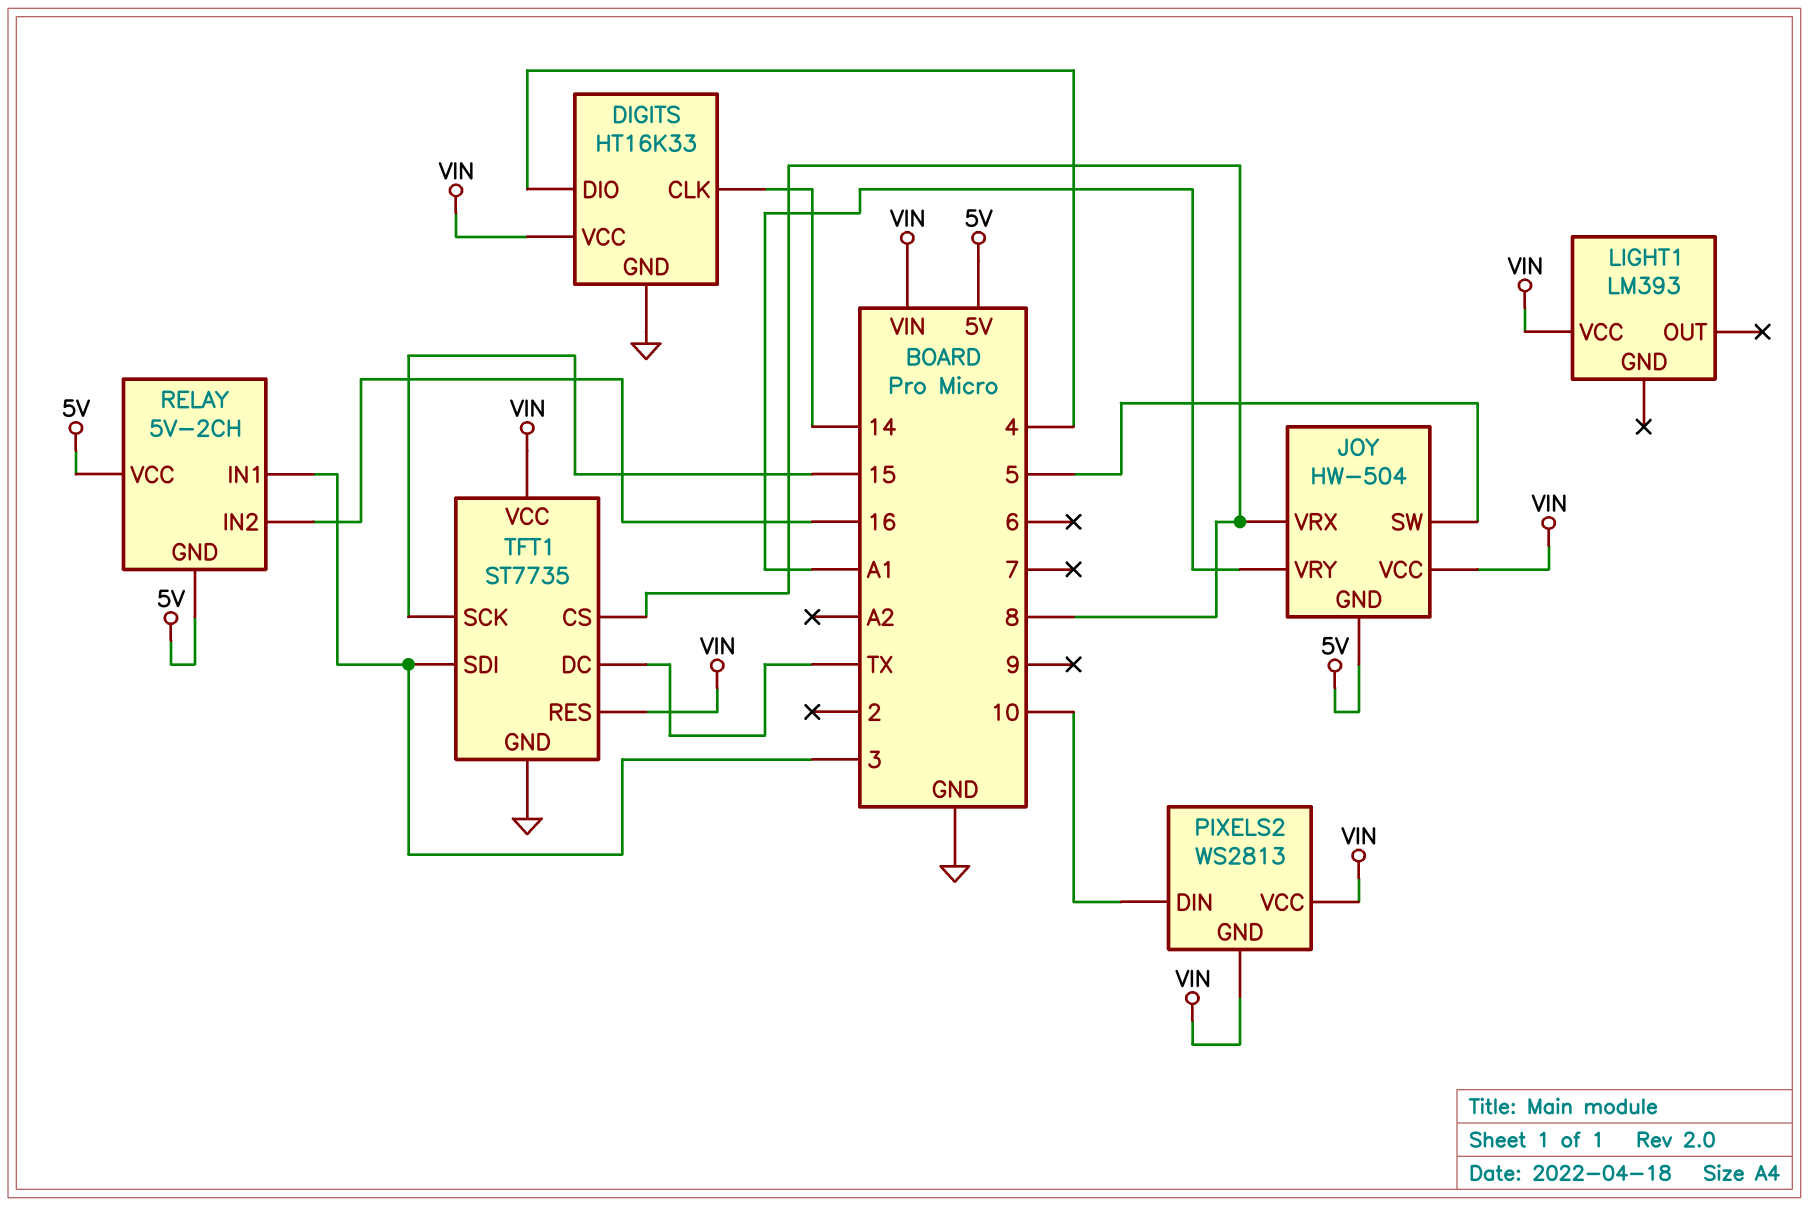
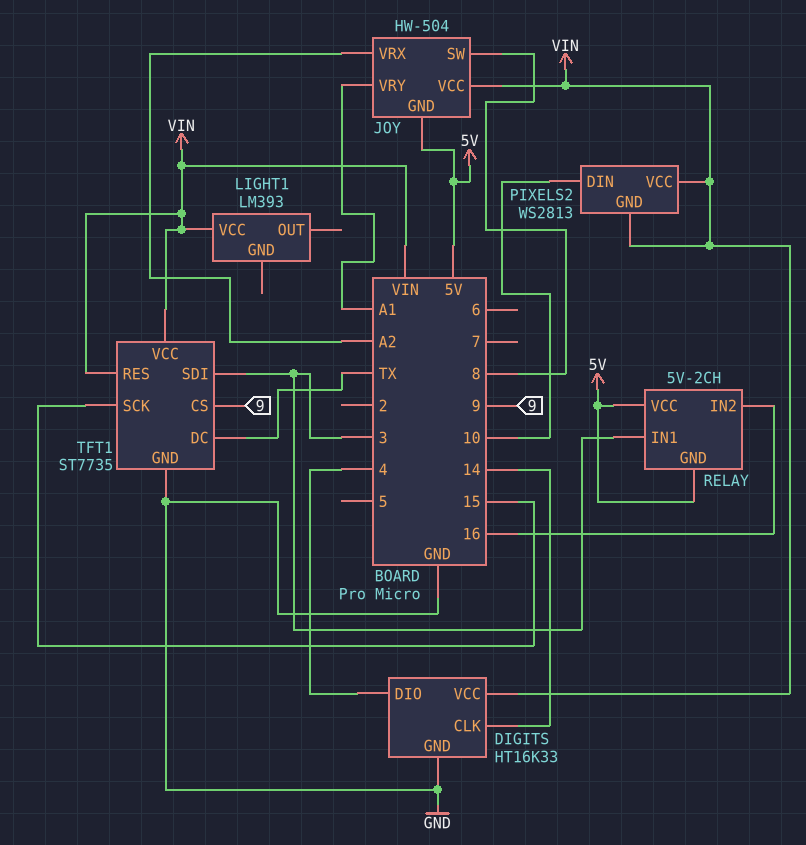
JOY pin SW: 5 -> 8
JOY pin VRX: 8 -> A2
TFT1 pin CS: 8 -> 9

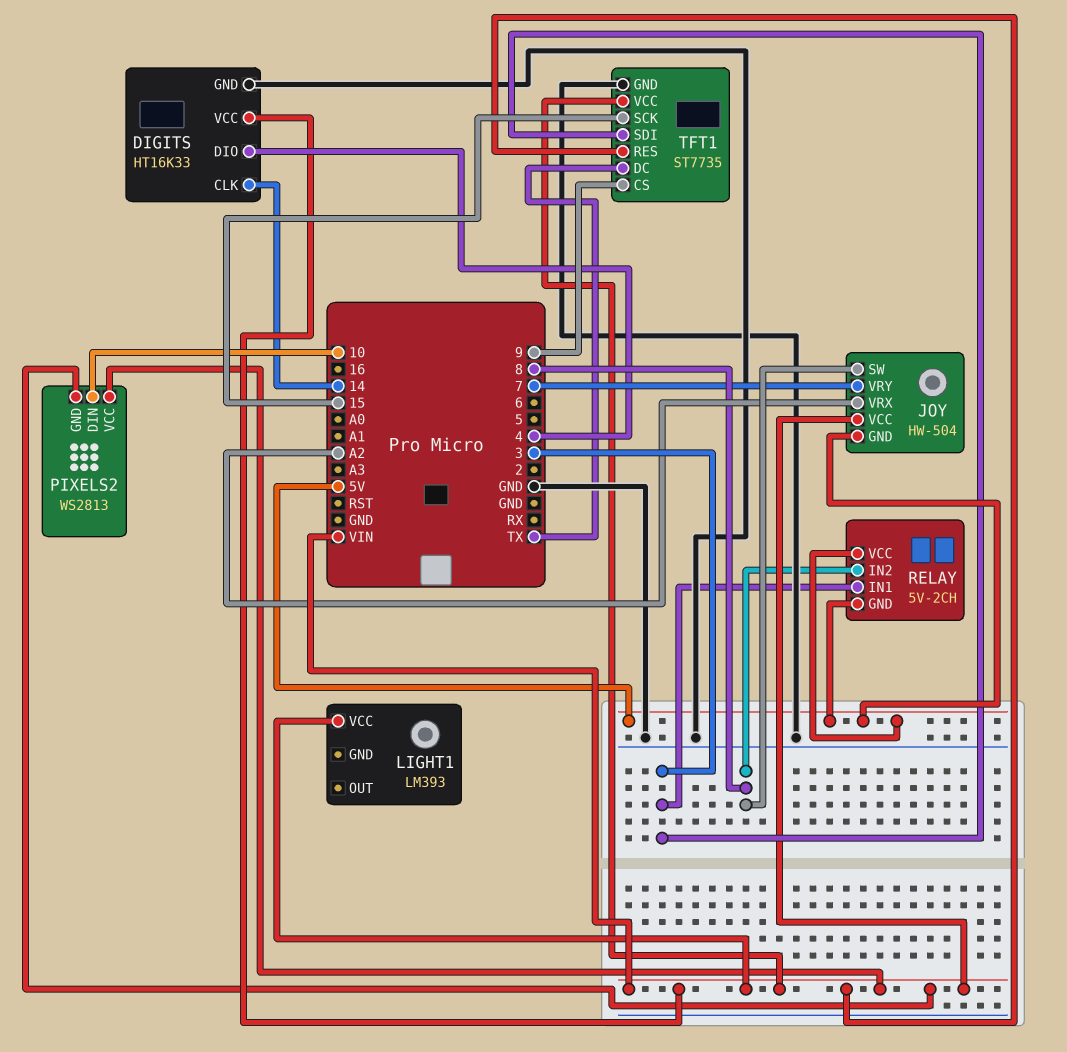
JOY pin VRY: A1 -> 7
RELAY pin IN2: 16 -> 8

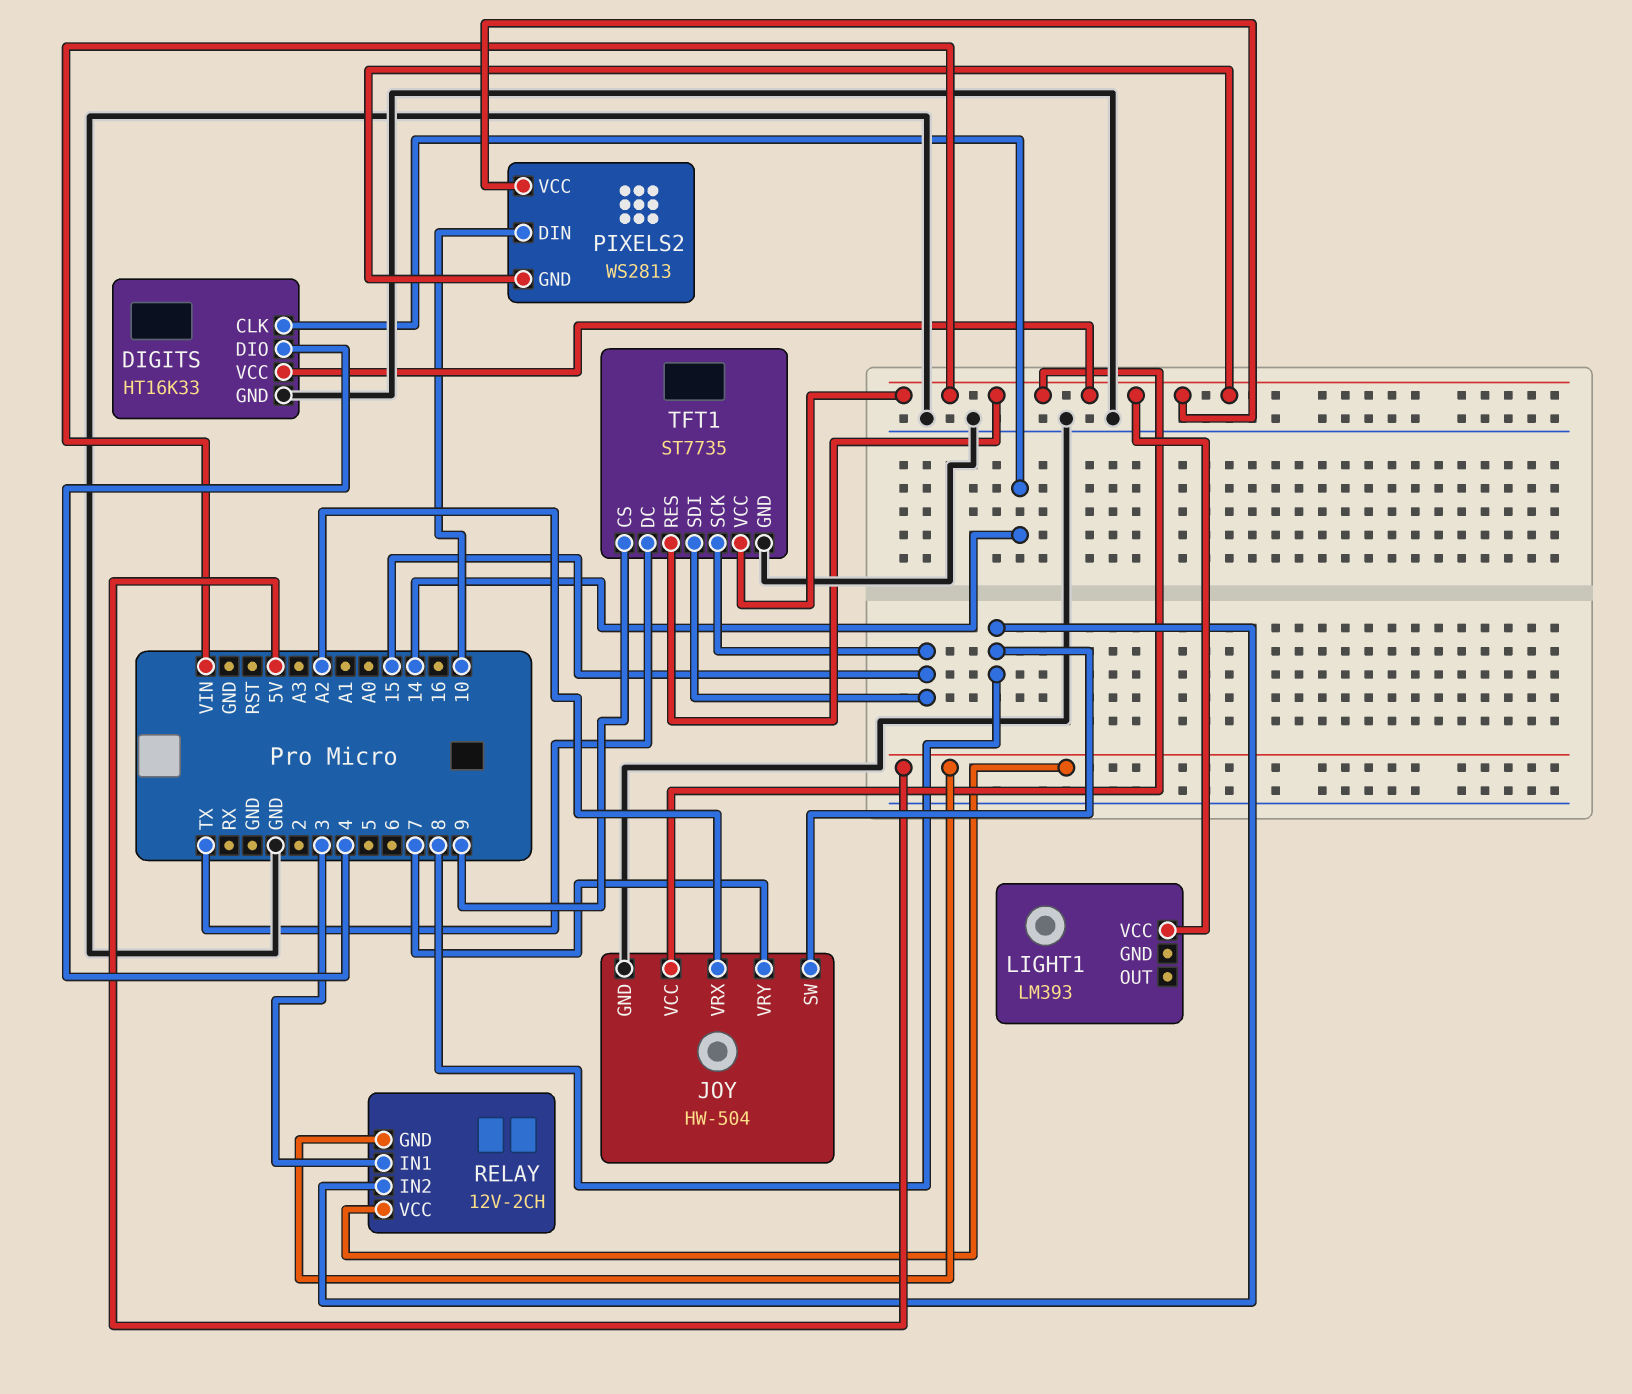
JOY pin GND: 5V -> GND
RELAY: 5V-2CH -> 12V-2CH
TFT1 pin SDI: 3 -> 15

